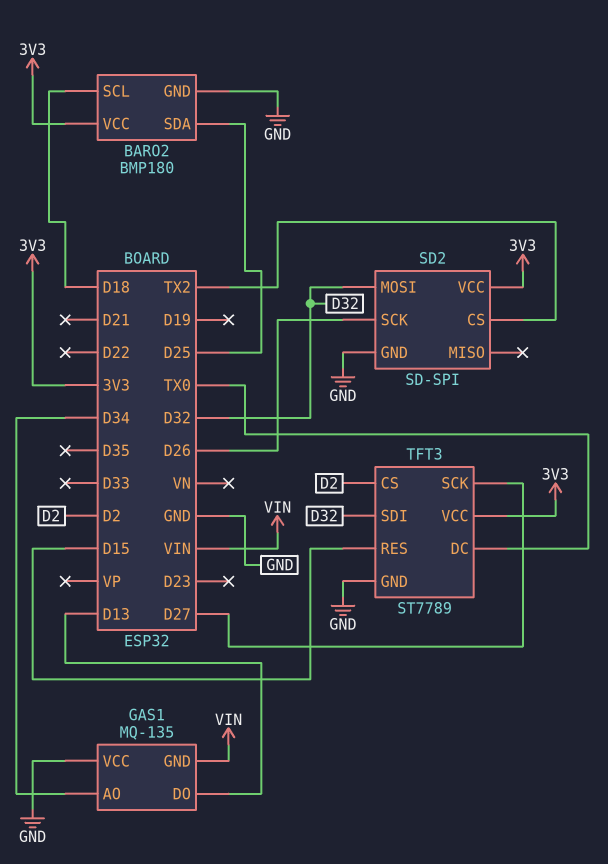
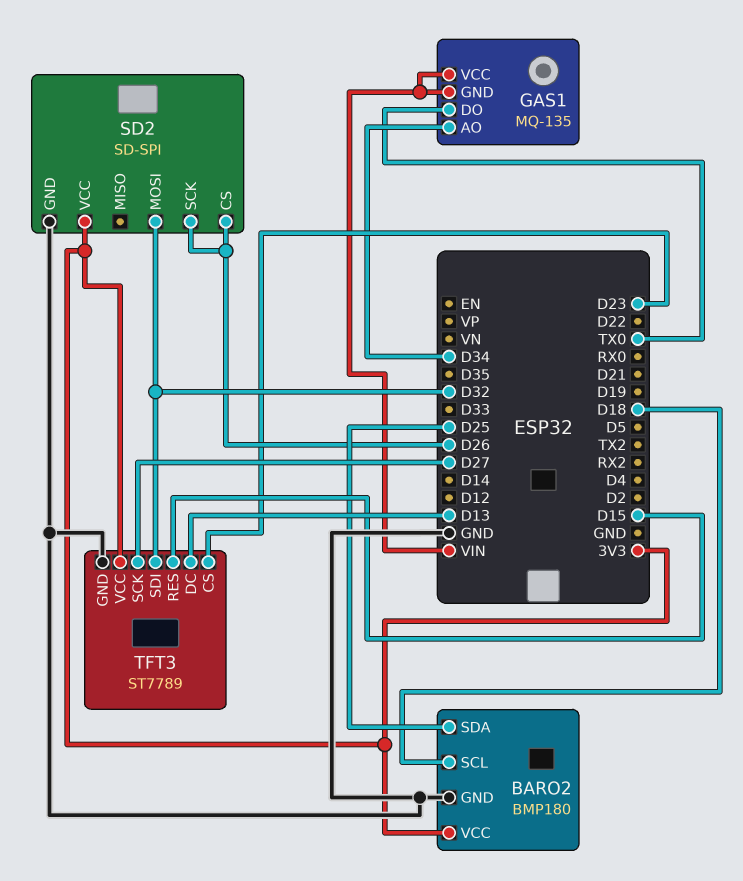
GAS1 pin DO: D13 -> TX0
GAS1 pin VCC: GND -> VIN
SD2 pin CS: TX2 -> D26
TFT3 pin CS: D2 -> D23
TFT3 pin DC: TX0 -> D13

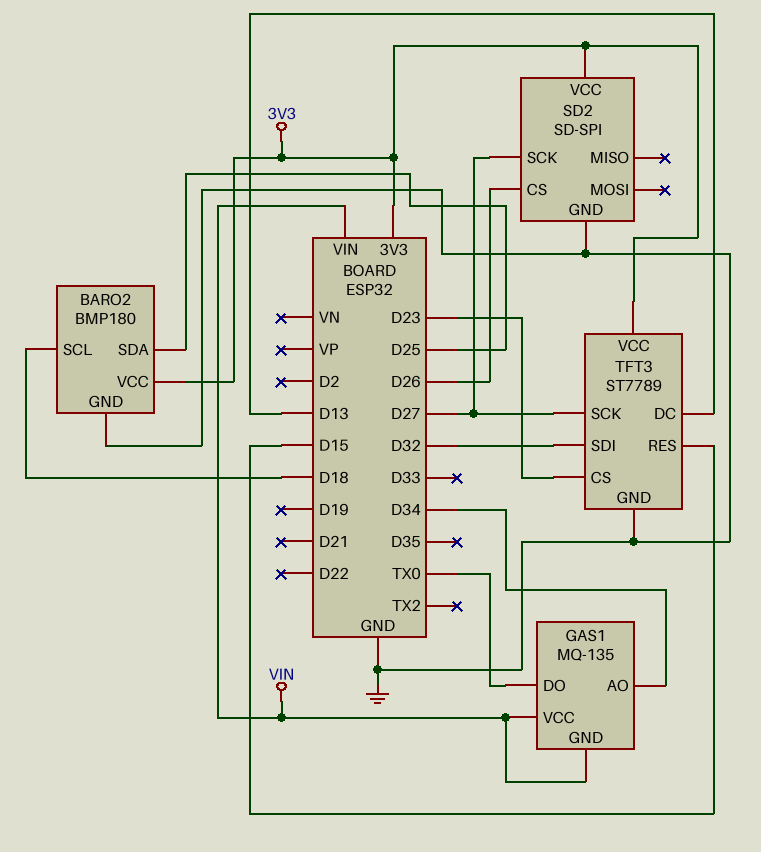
SD2 pin MOSI: D32 -> none
SD2 pin SCK: D26 -> D27

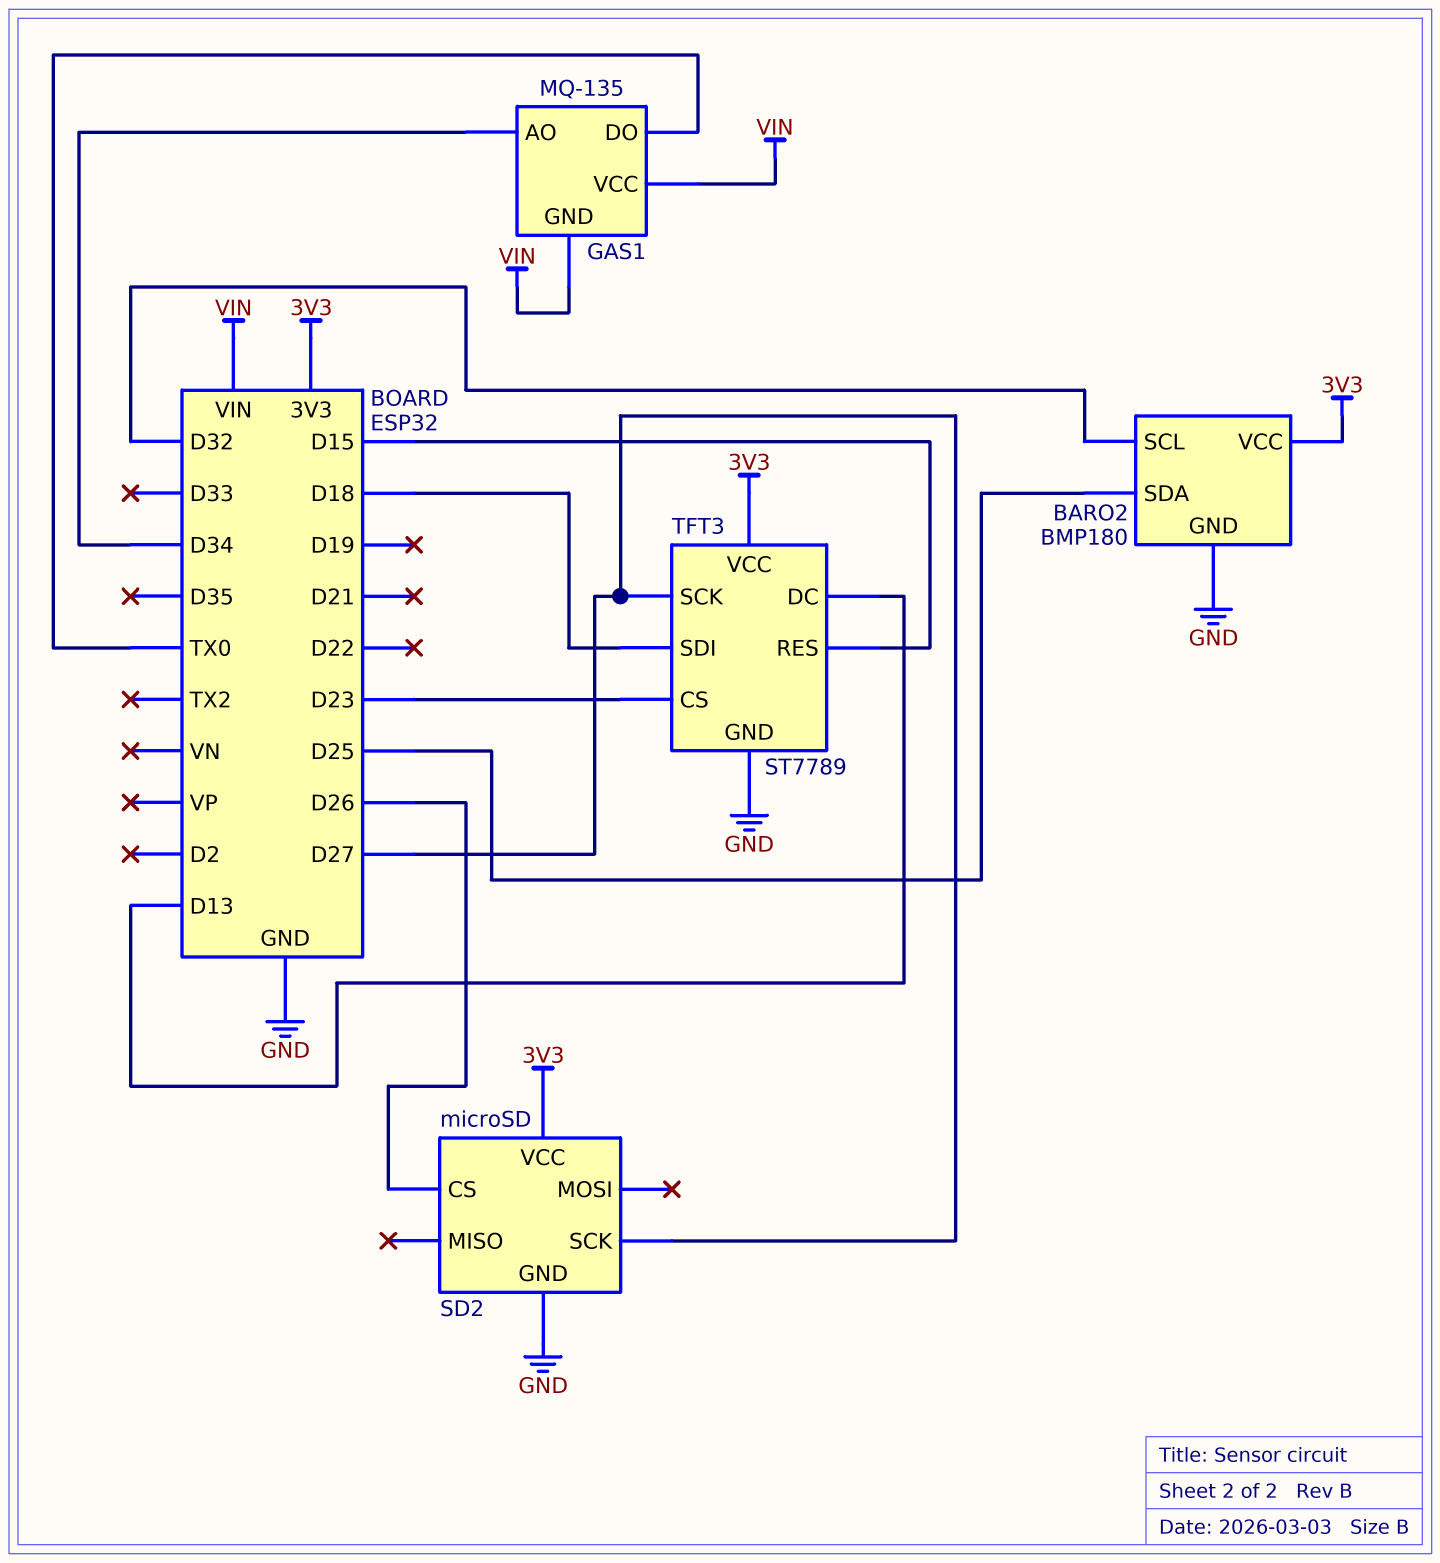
BARO2 pin SCL: D18 -> D32
SD2: SD-SPI -> microSD
TFT3 pin SDI: D32 -> D18

